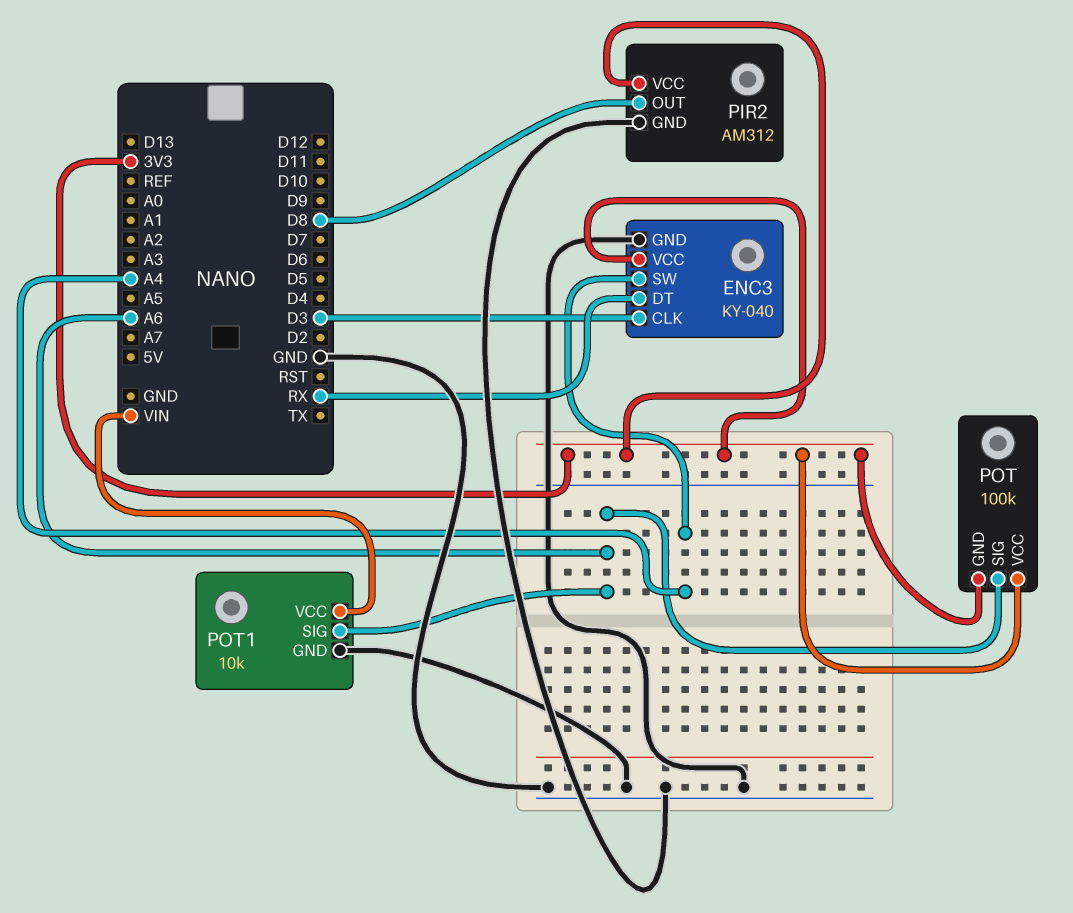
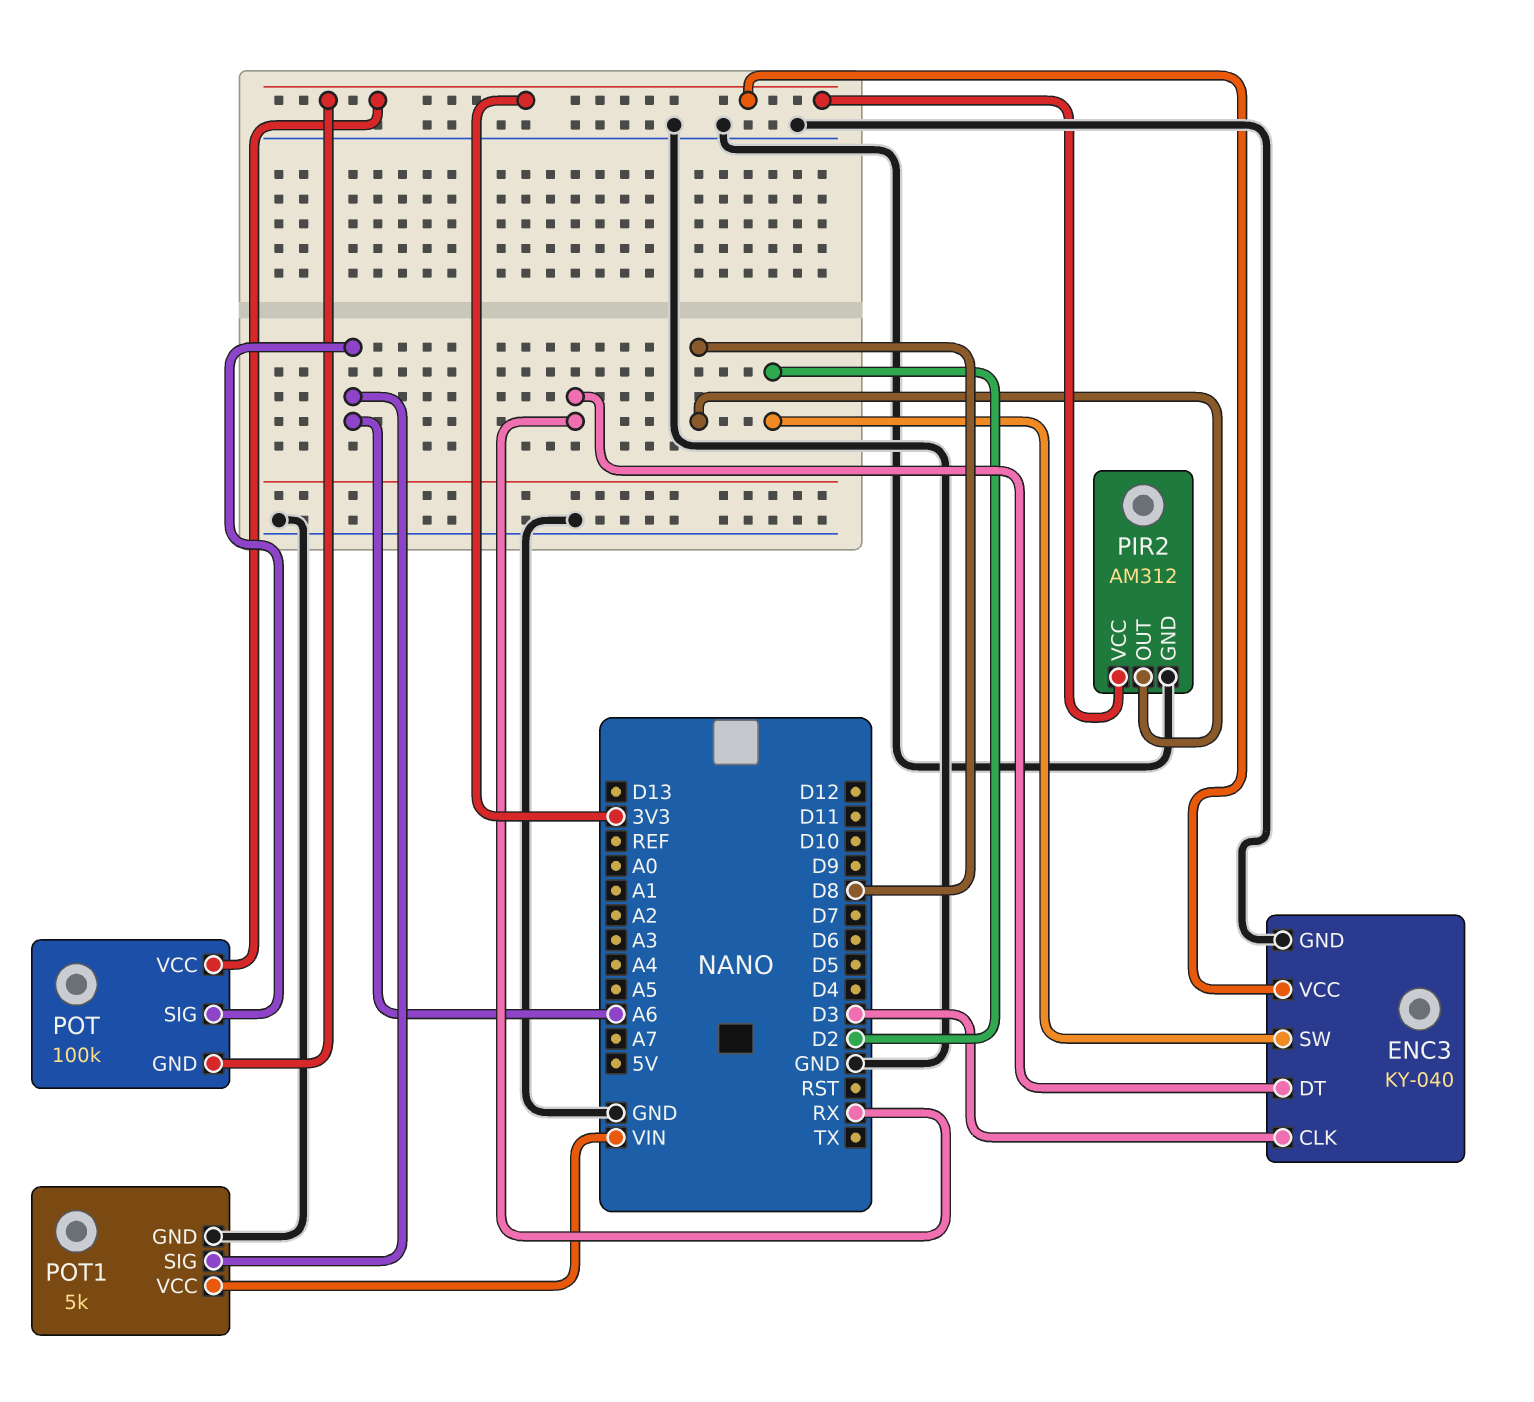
ENC3 pin SW: A4 -> D2
POT1: 10k -> 5k

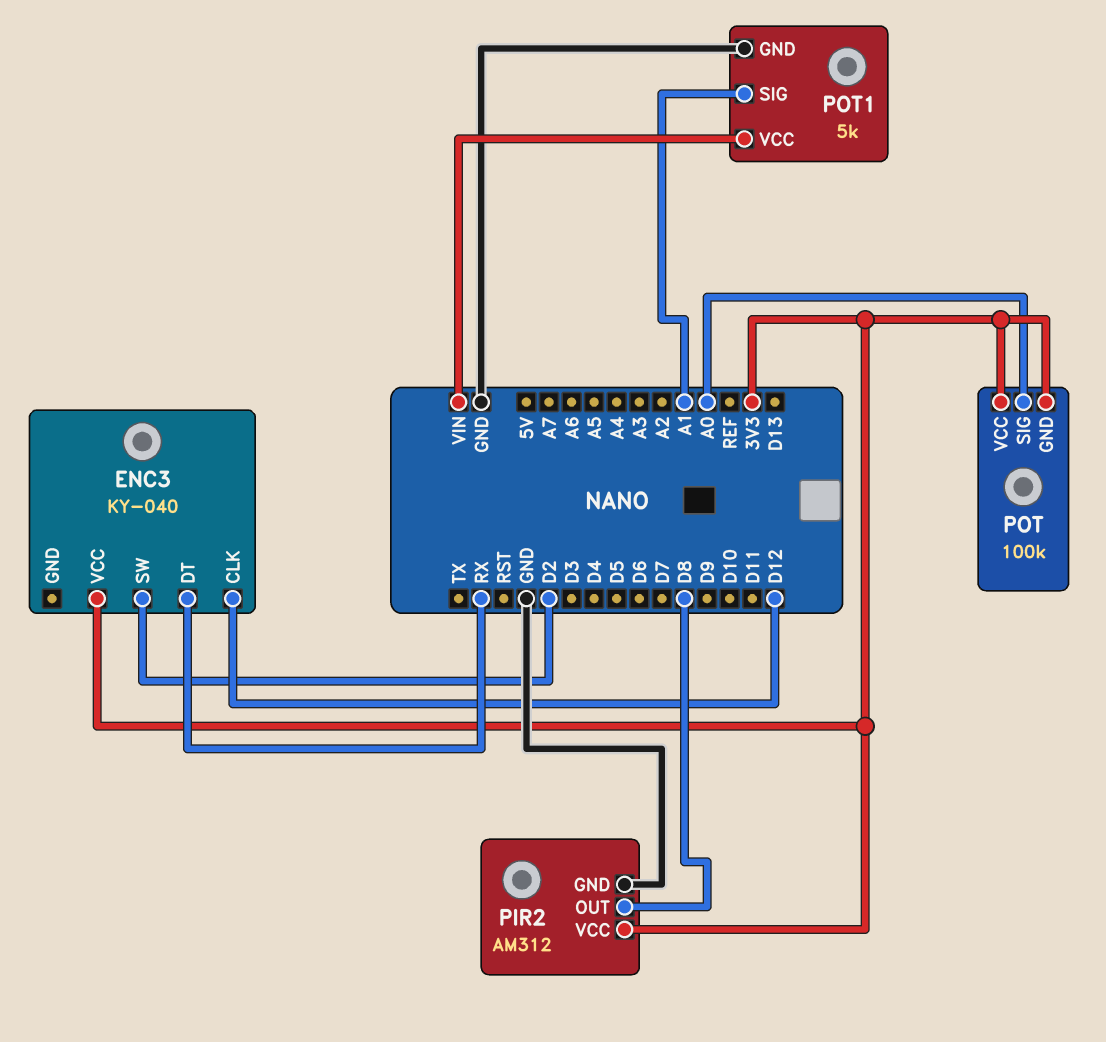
ENC3 pin CLK: D3 -> D12
ENC3 pin GND: GND -> none
POT pin SIG: A6 -> A0
POT1 pin SIG: A6 -> A1

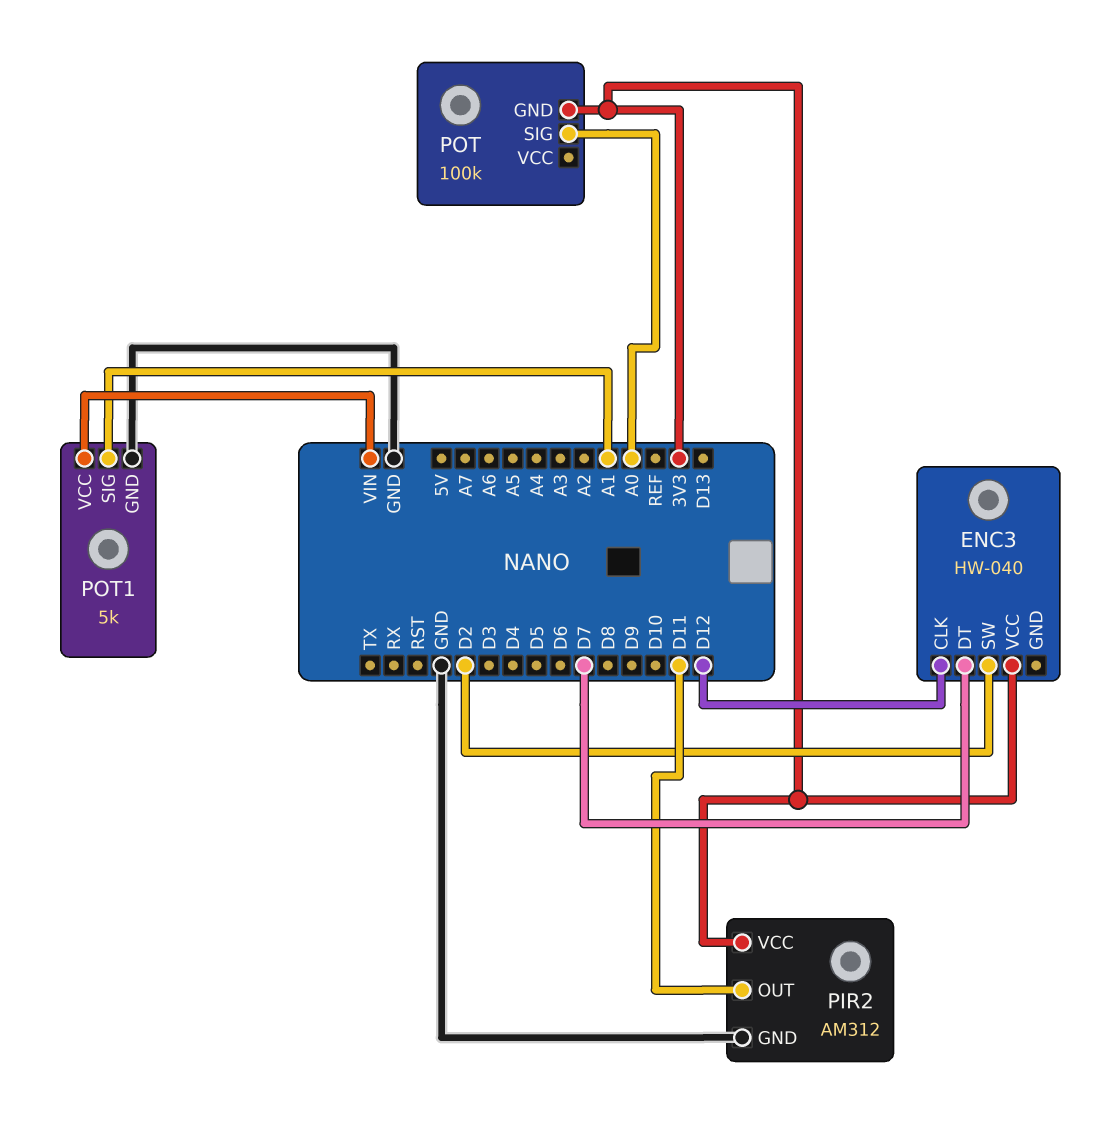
ENC3: KY-040 -> HW-040
ENC3 pin DT: RX -> D7
PIR2 pin OUT: D8 -> D11
POT pin VCC: 3V3 -> none

